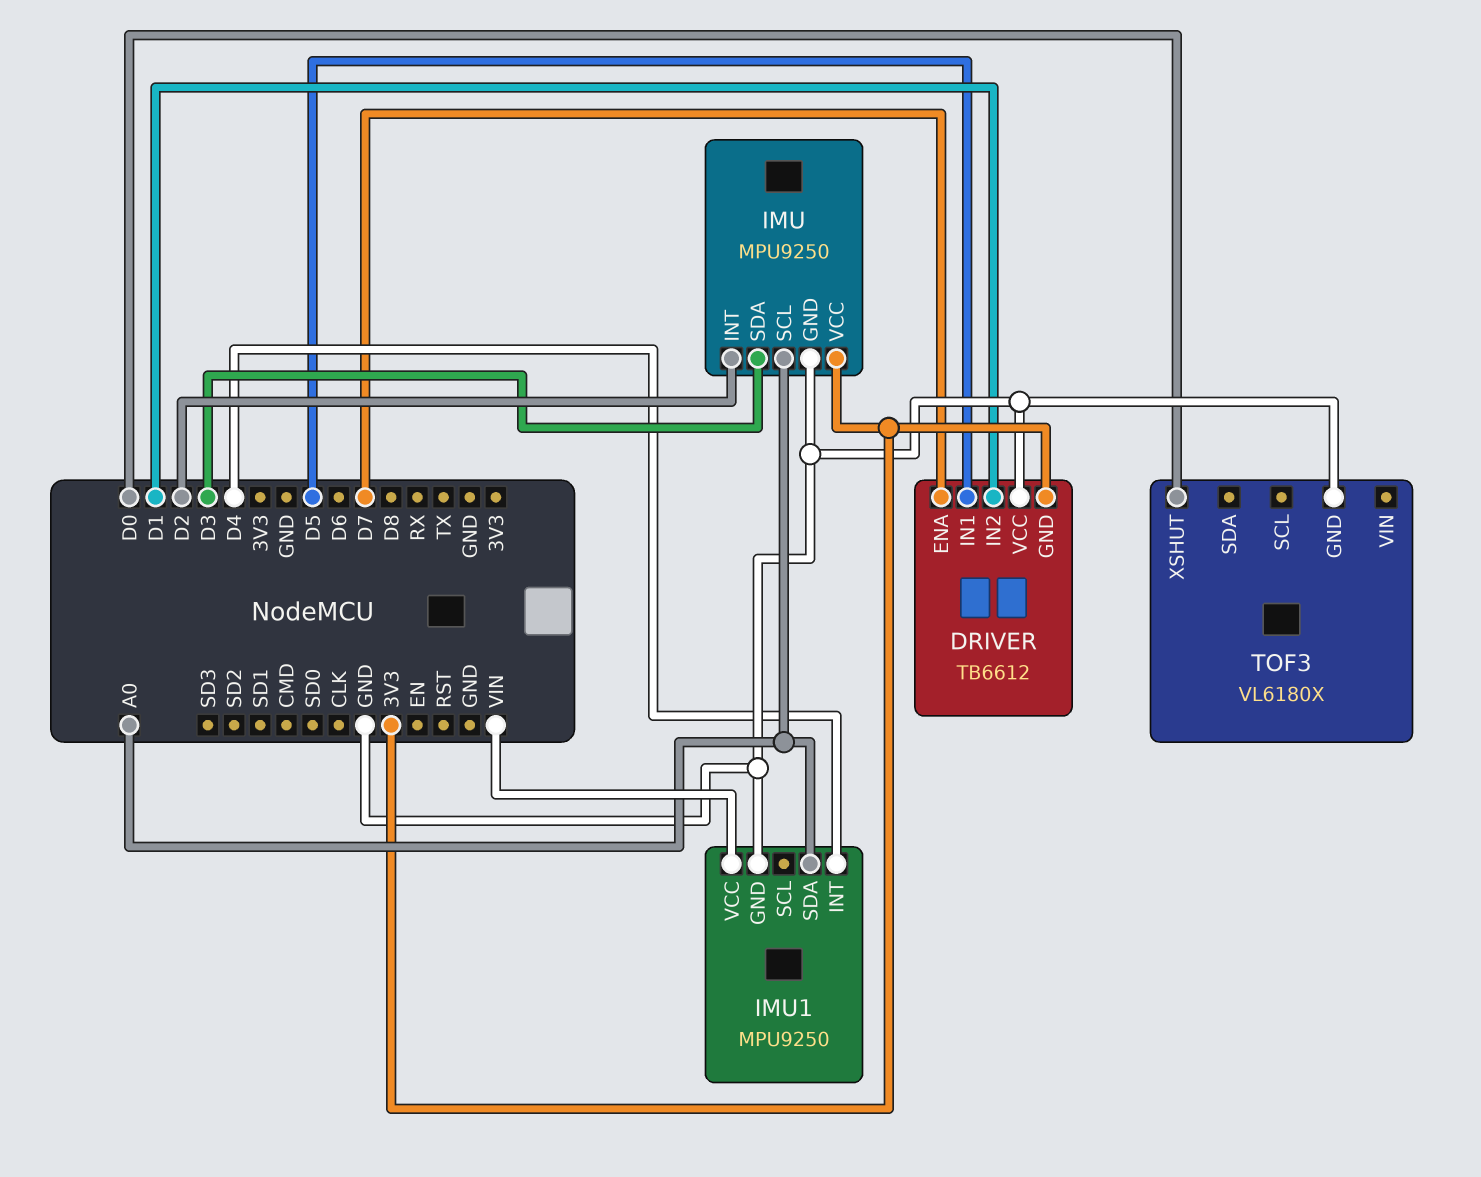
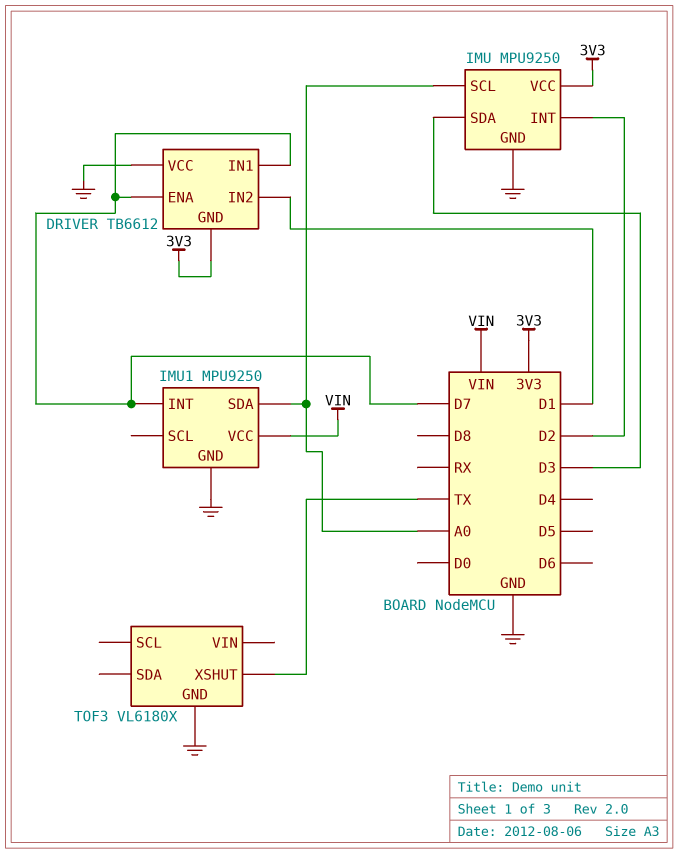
DRIVER pin IN1: D5 -> D7
IMU1 pin INT: D4 -> D7
TOF3 pin XSHUT: D0 -> TX

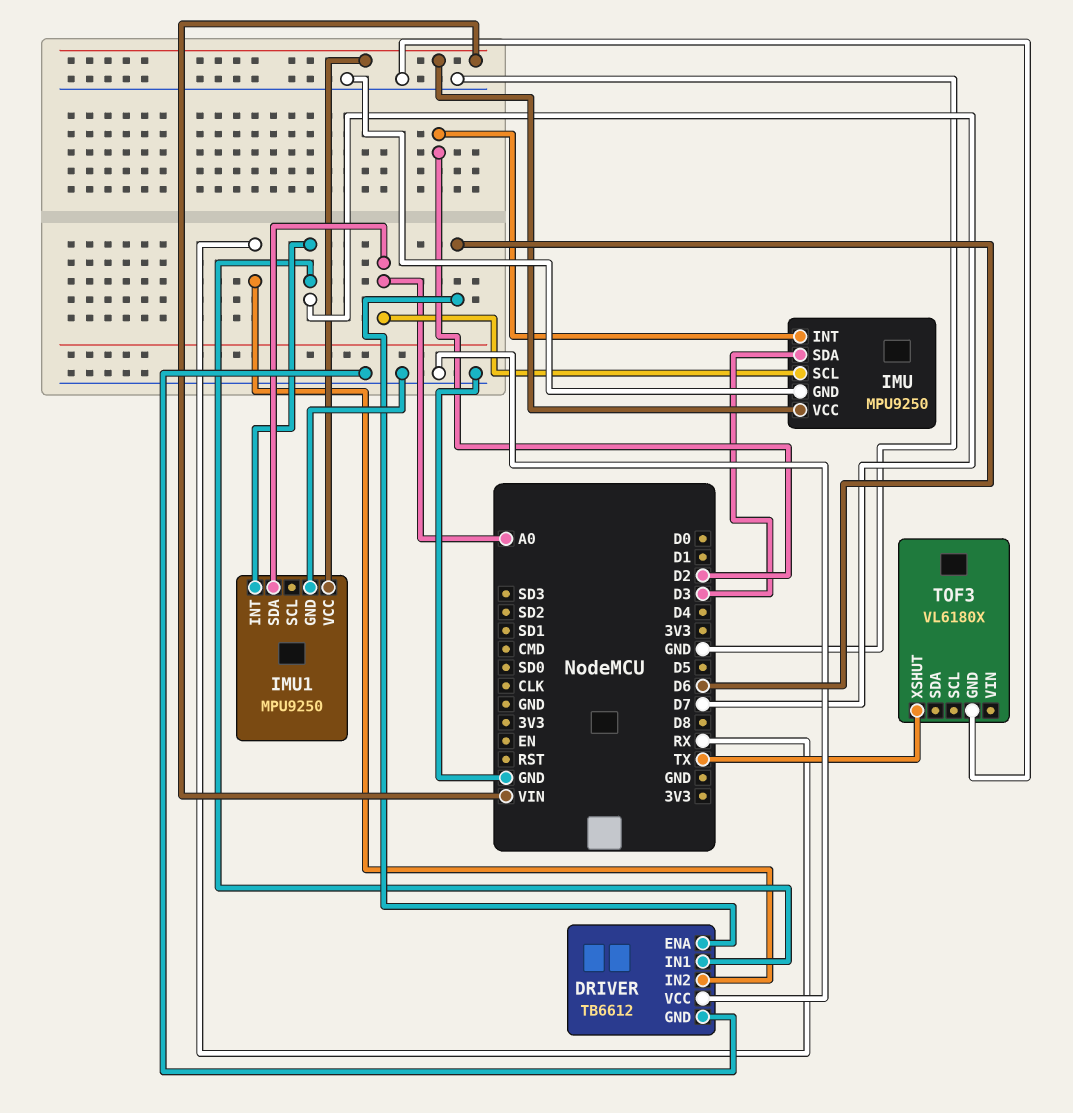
DRIVER pin ENA: D7 -> D6
DRIVER pin GND: 3V3 -> GND
DRIVER pin IN2: D1 -> RX
IMU pin VCC: 3V3 -> VIN

